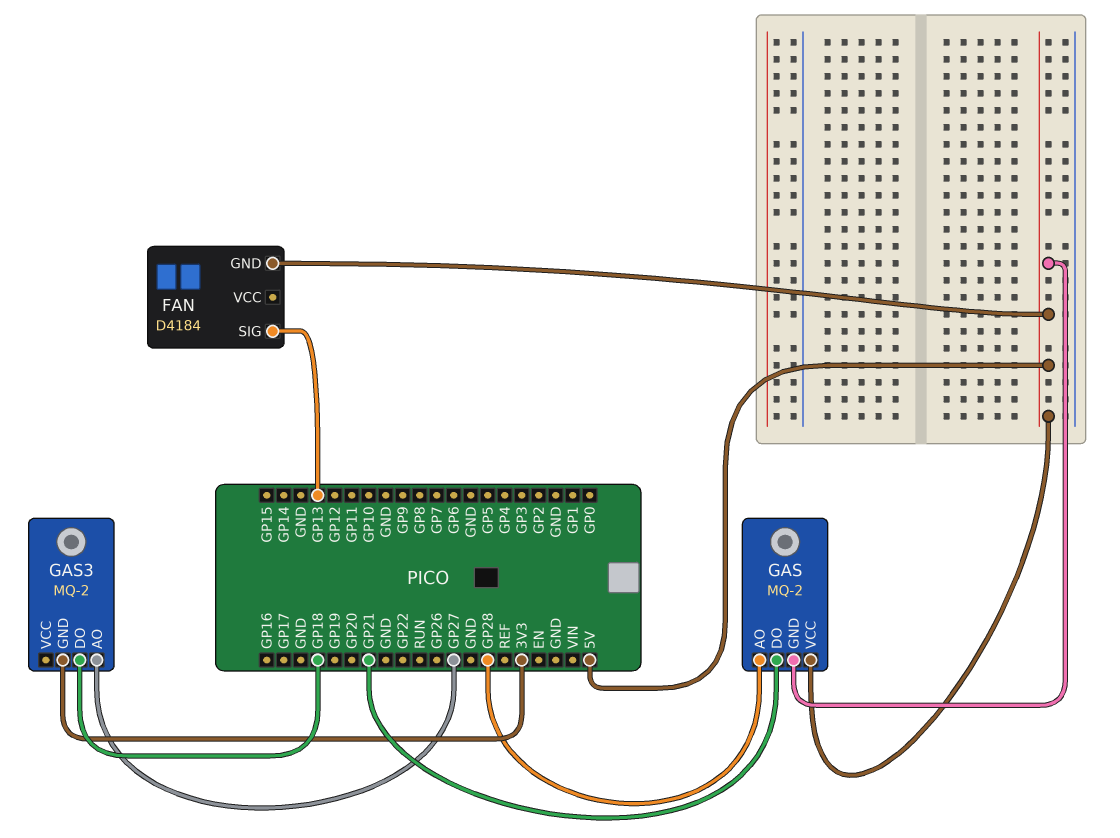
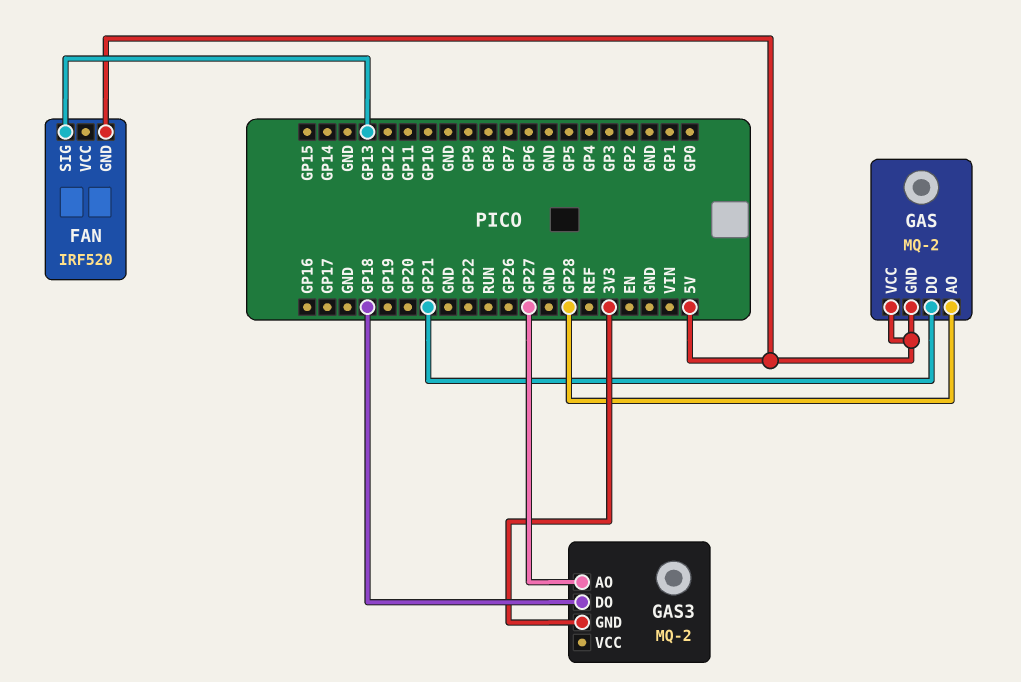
FAN: D4184 -> IRF520

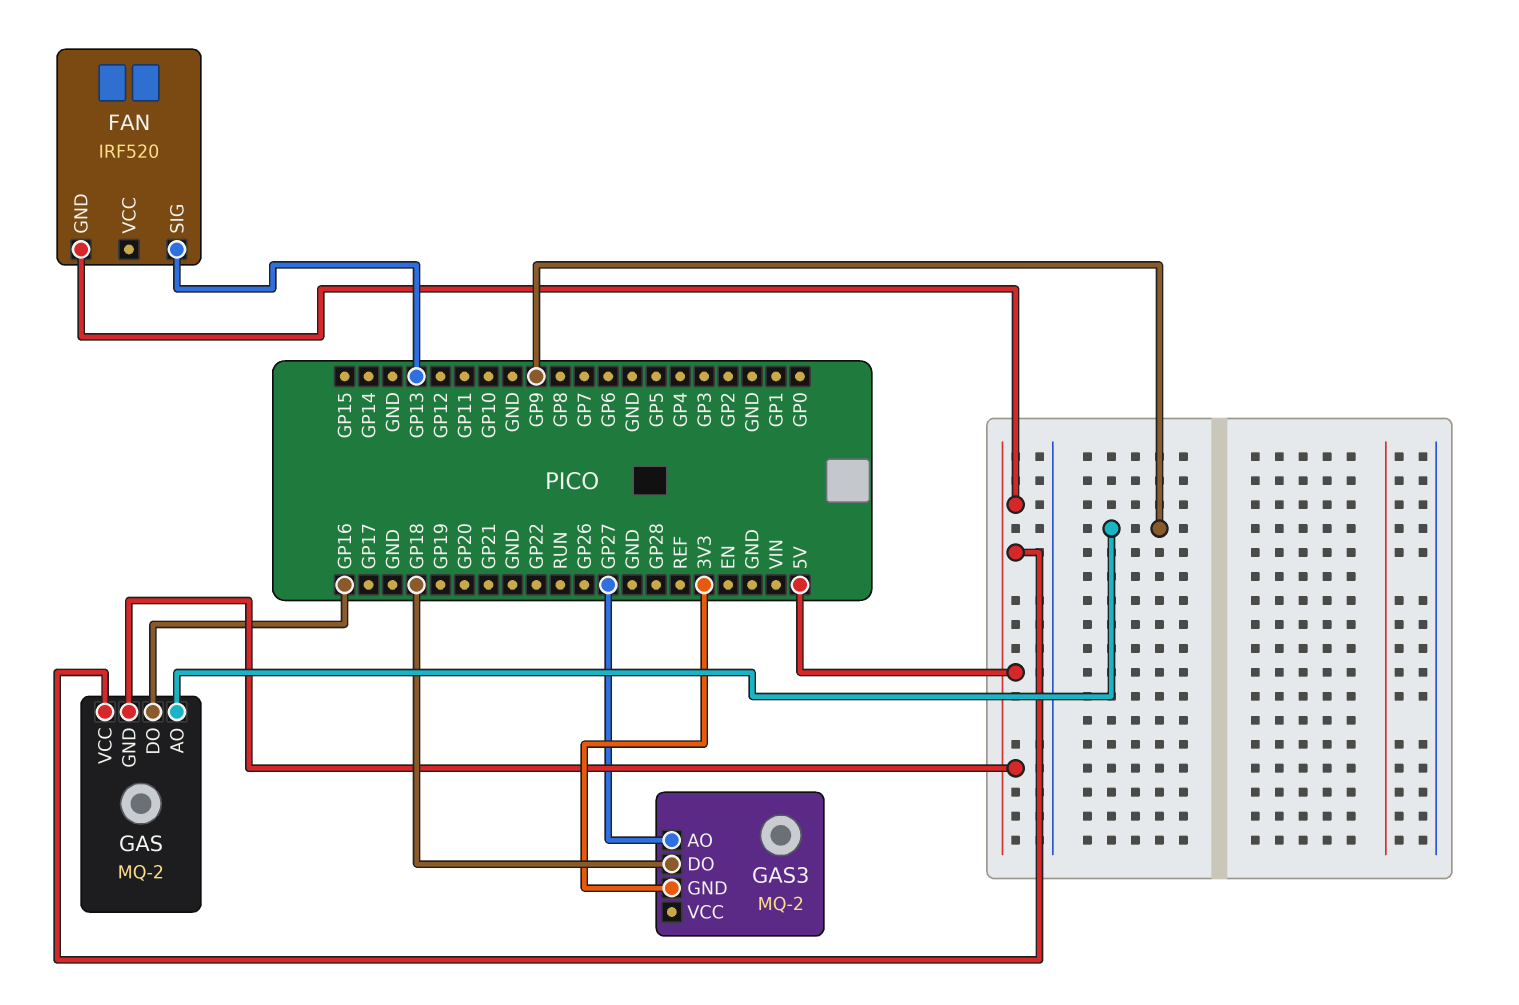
GAS pin AO: GP28 -> GP9
GAS pin DO: GP21 -> GP16

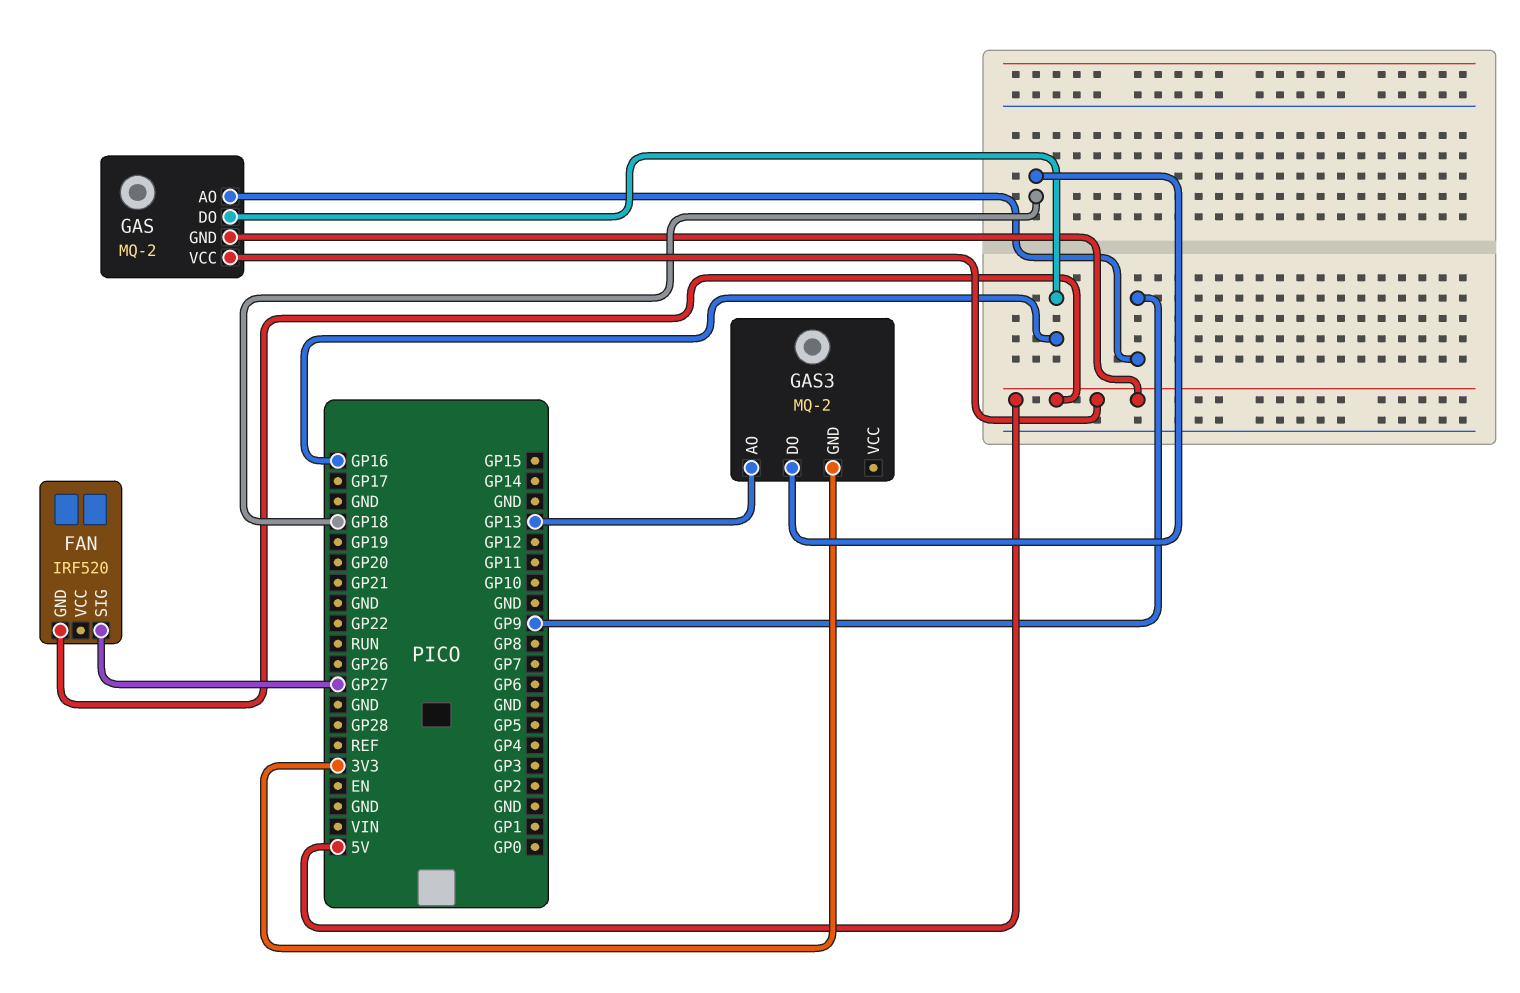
FAN pin SIG: GP13 -> GP27
GAS3 pin AO: GP27 -> GP13

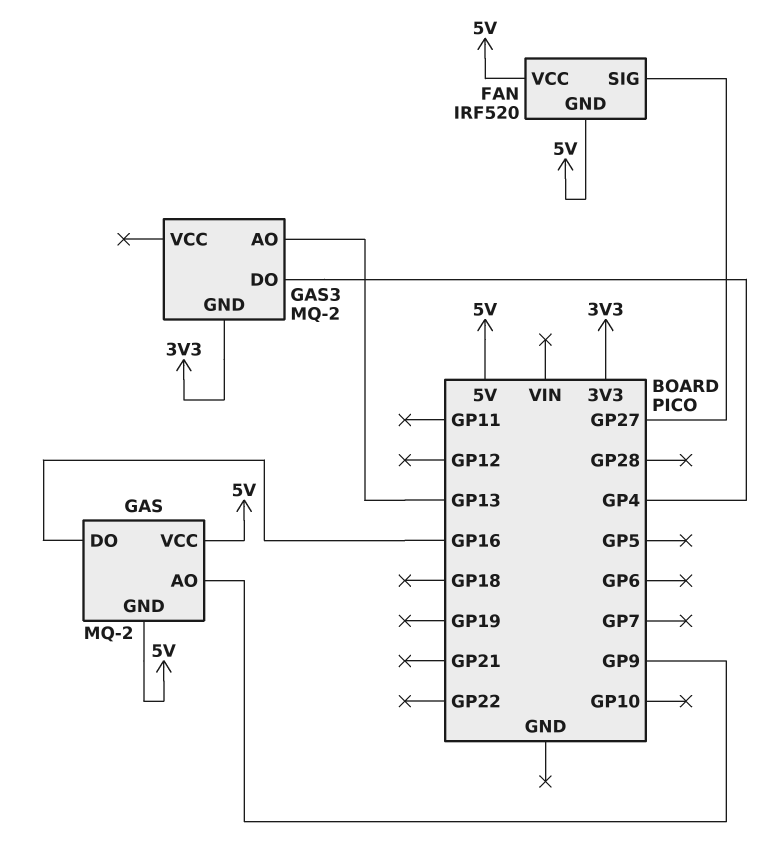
FAN pin VCC: none -> 5V
GAS3 pin DO: GP18 -> GP4

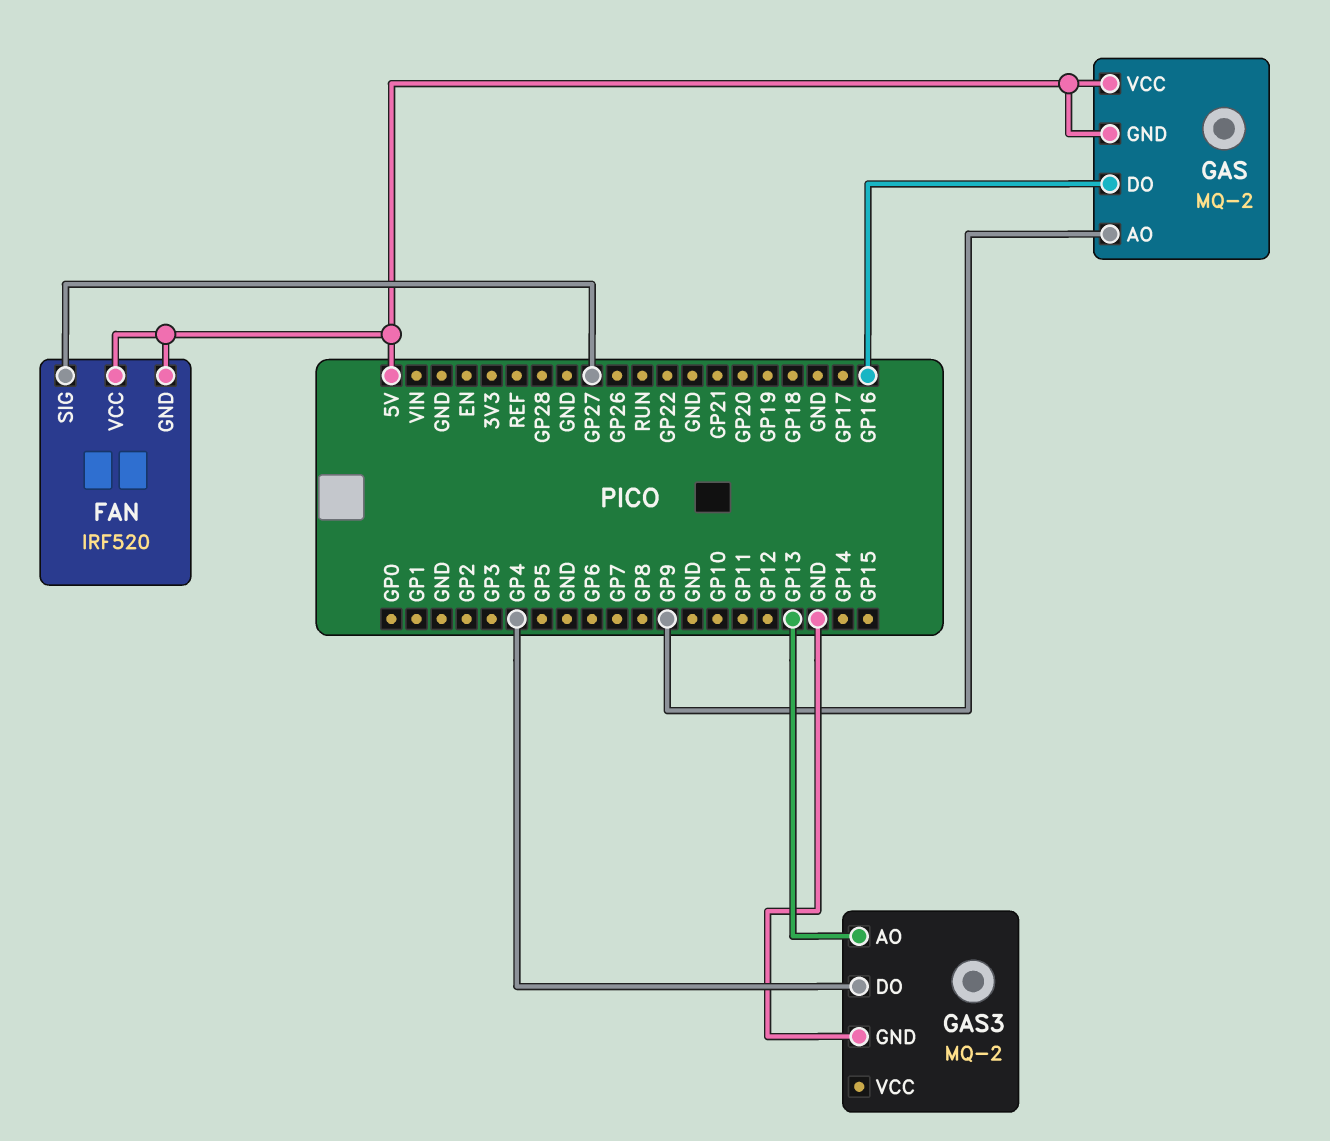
GAS3 pin GND: 3V3 -> GND

